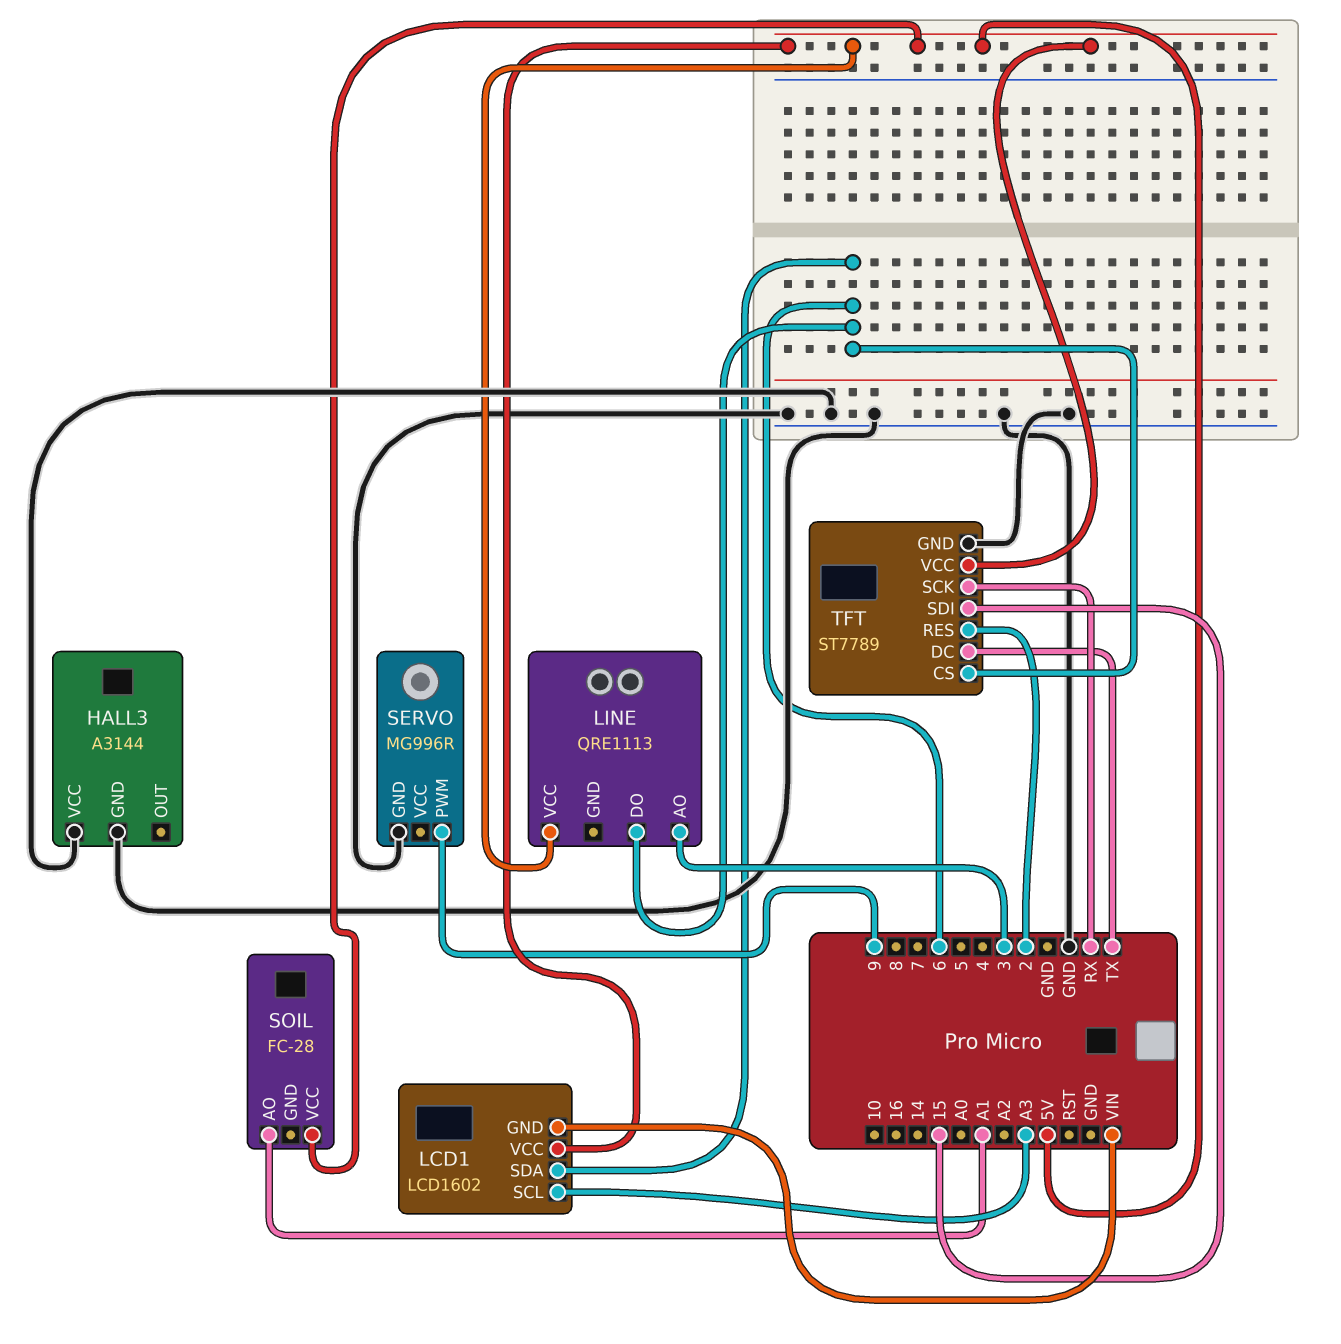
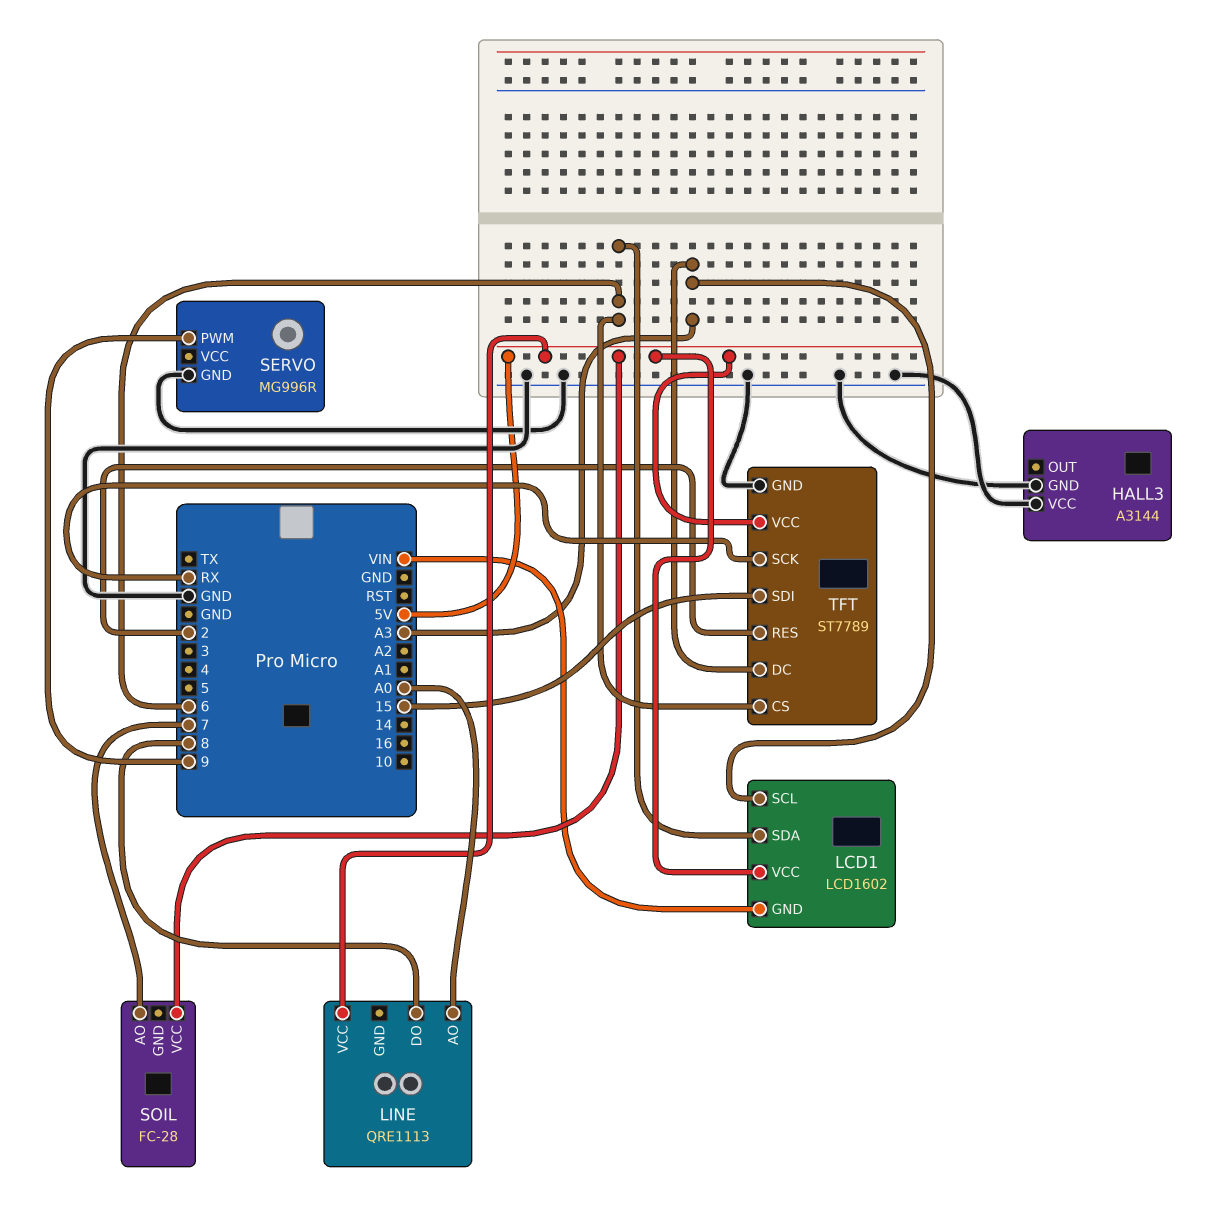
LINE pin AO: 3 -> A0
LINE pin DO: 6 -> 8
SOIL pin AO: A1 -> 7
TFT pin DC: TX -> A3

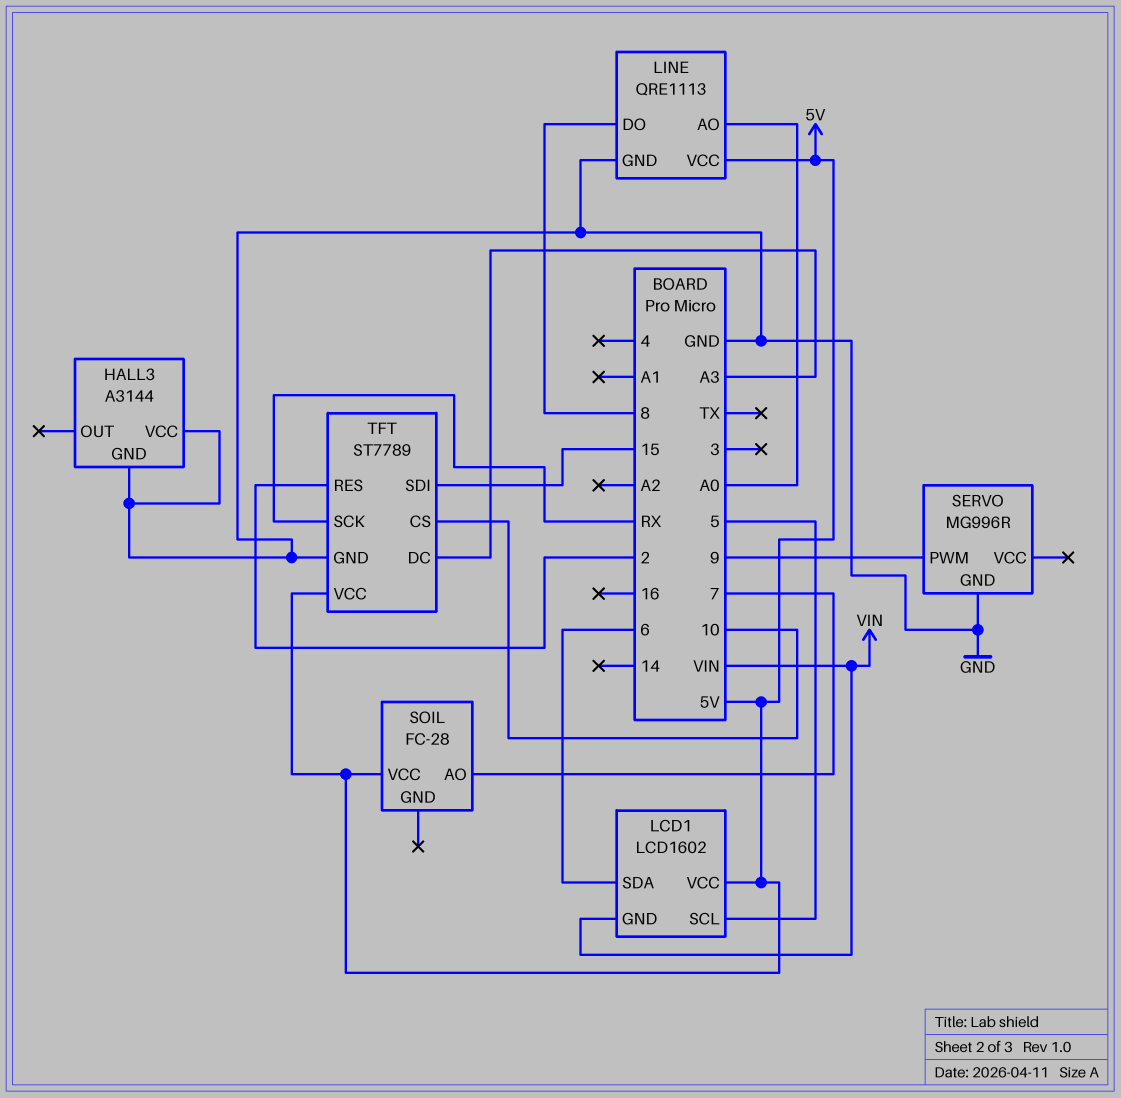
LCD1 pin SCL: A3 -> 5
LINE pin GND: none -> GND
TFT pin CS: 6 -> 10

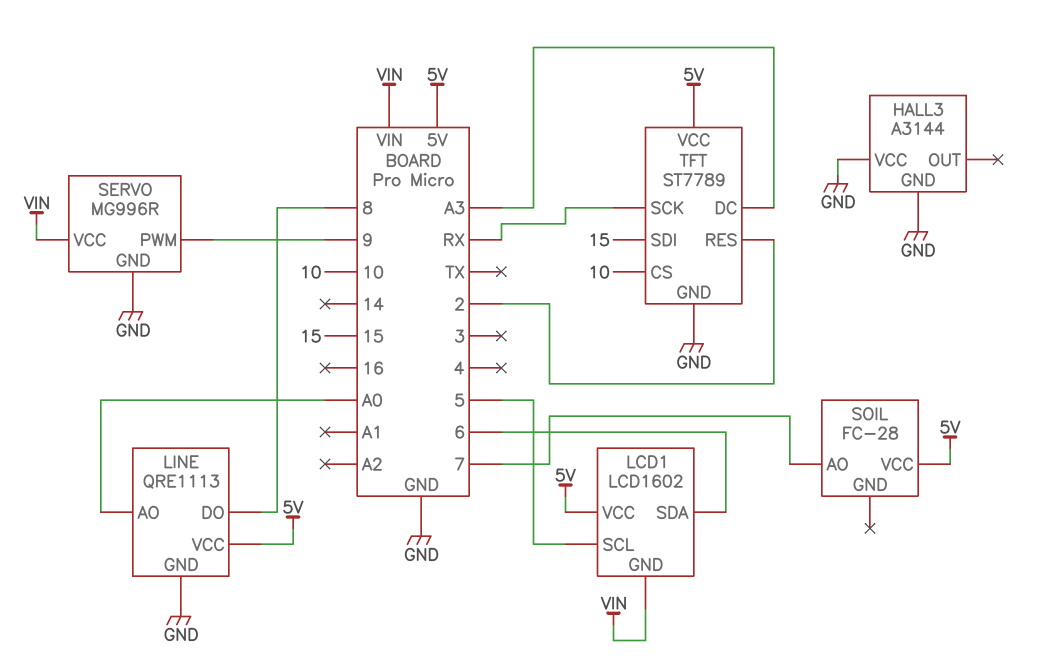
SERVO pin VCC: none -> VIN

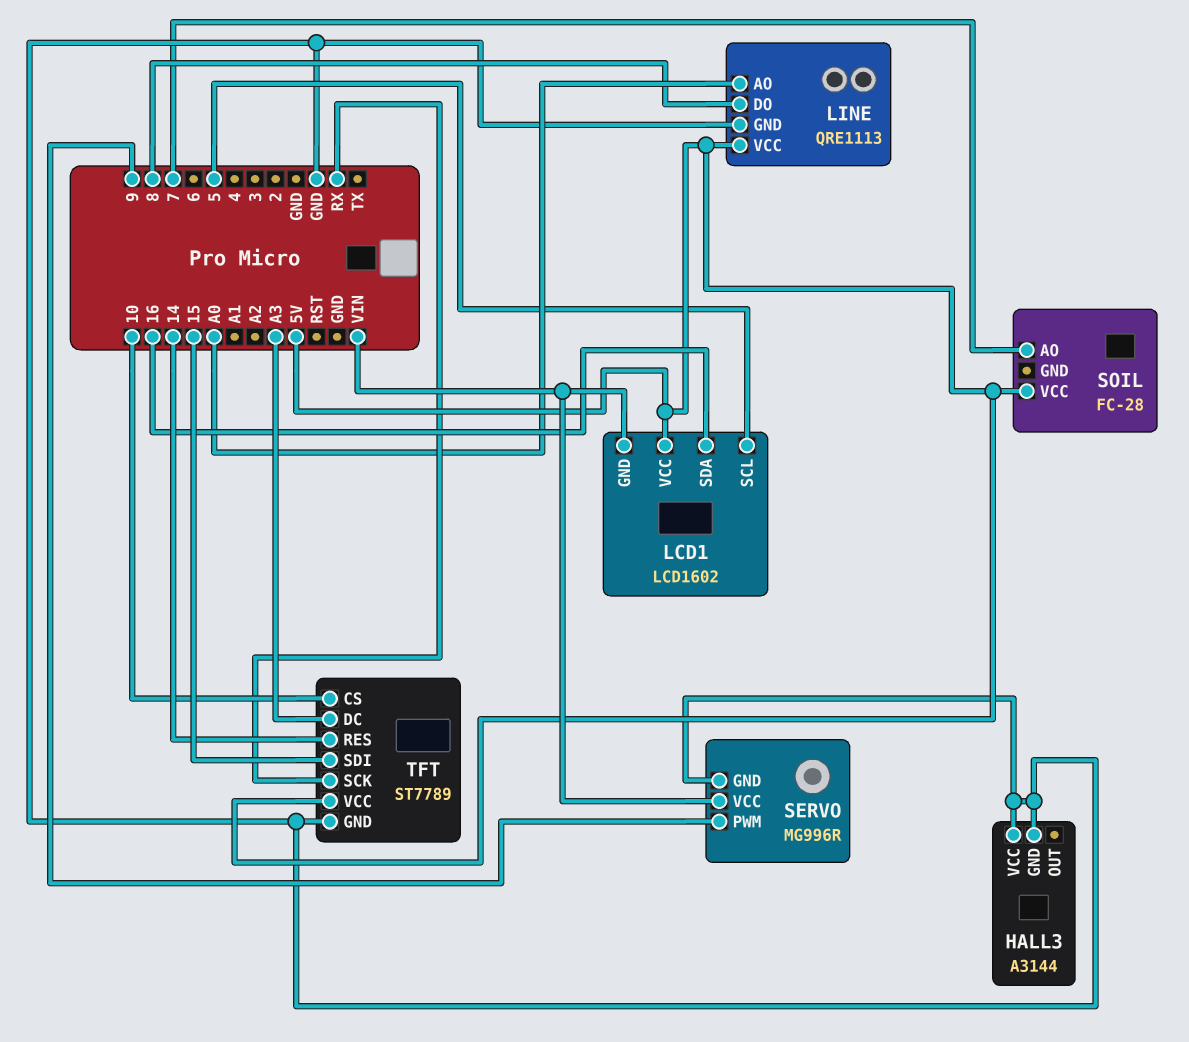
LCD1 pin SDA: 6 -> 16
TFT pin RES: 2 -> 14

